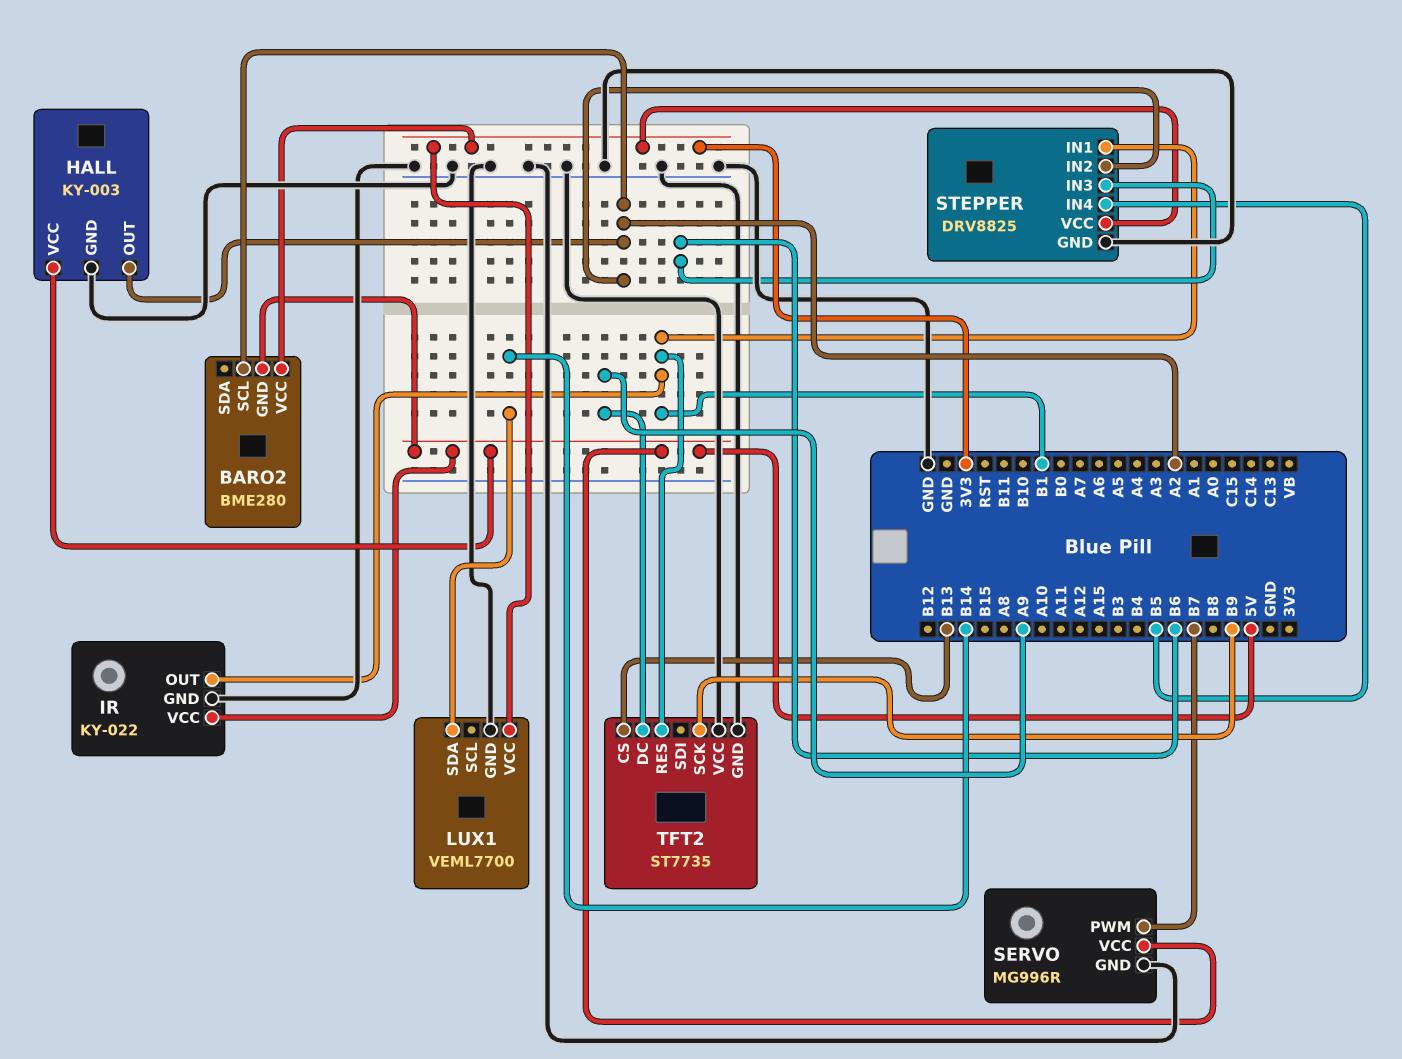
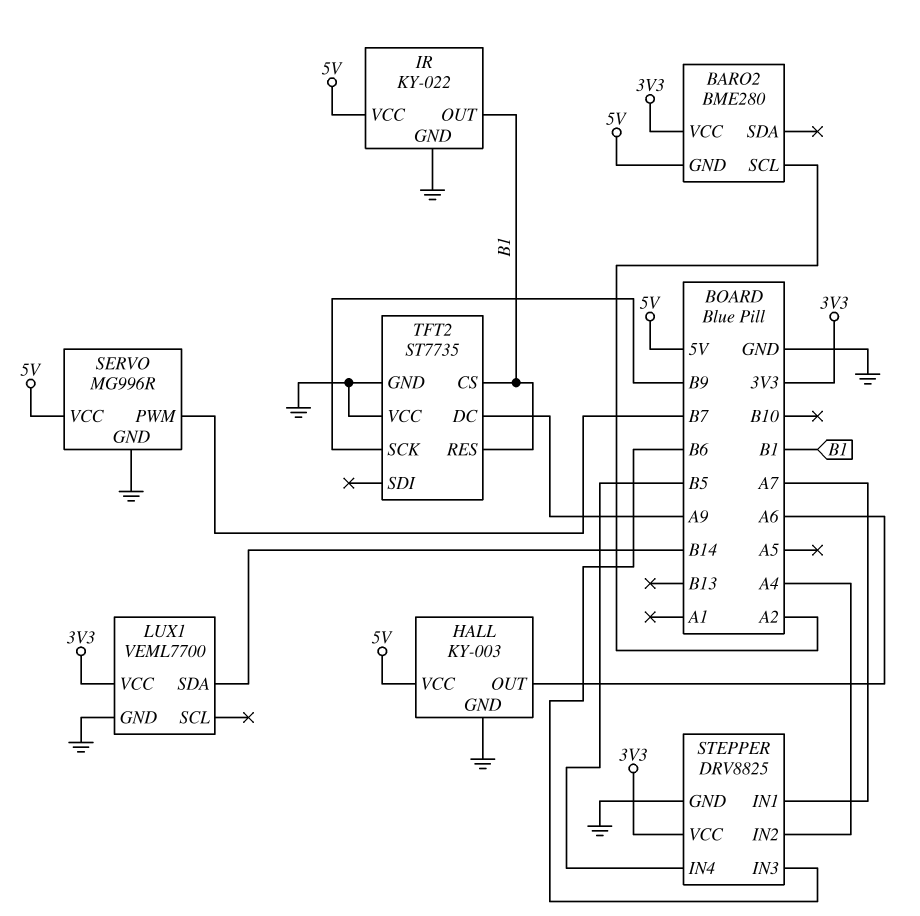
HALL pin OUT: A2 -> A6
STEPPER pin IN1: B1 -> A7
STEPPER pin IN2: A2 -> A4
TFT2 pin CS: B13 -> B1

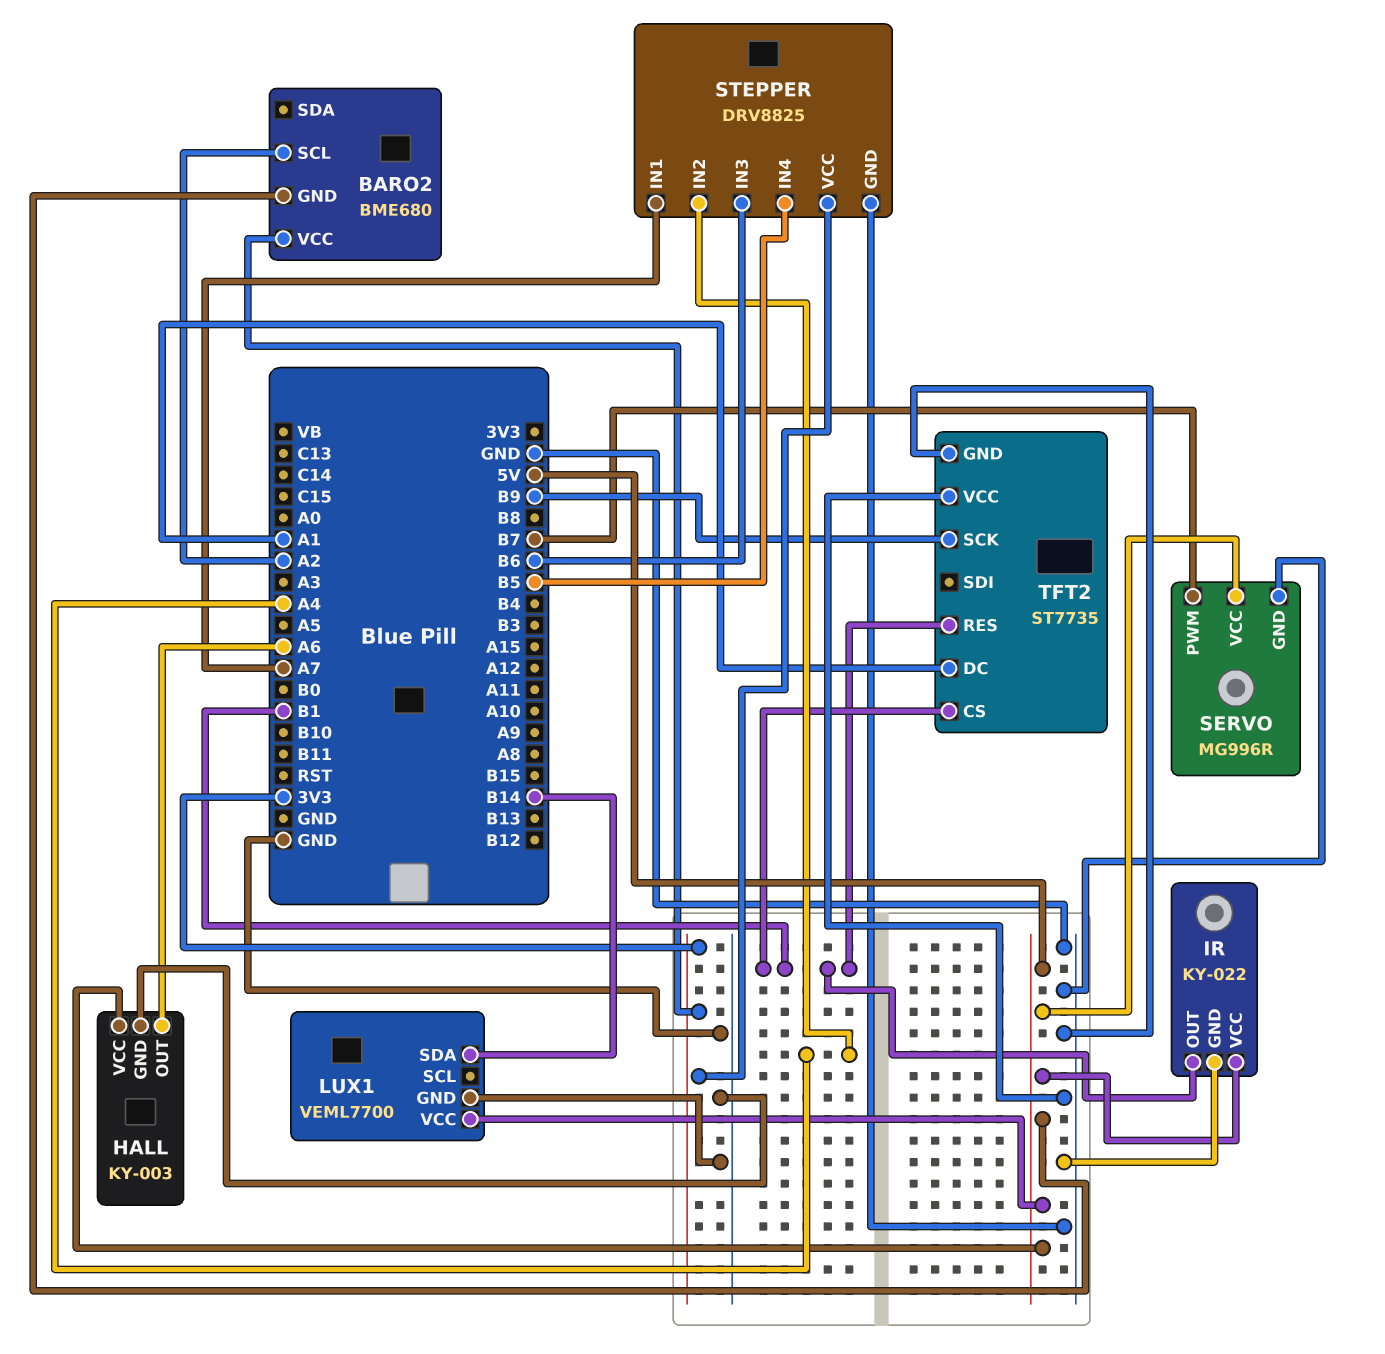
BARO2: BME280 -> BME680
LUX1 pin VCC: 3V3 -> 5V
TFT2 pin DC: A9 -> A1

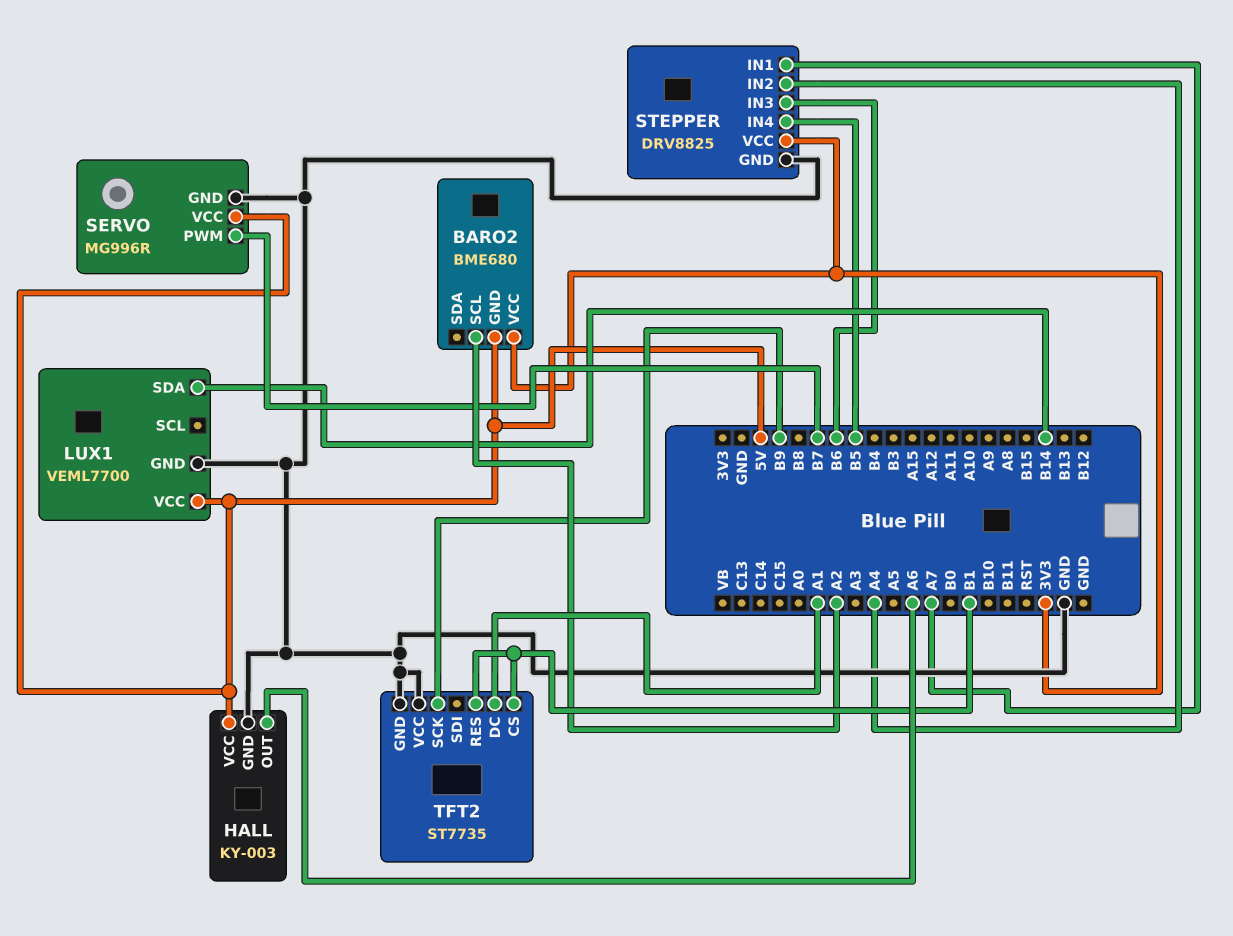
IR: KY-022 -> none
IR pin GND: GND -> none
IR pin OUT: B1 -> none
IR pin VCC: 5V -> none

